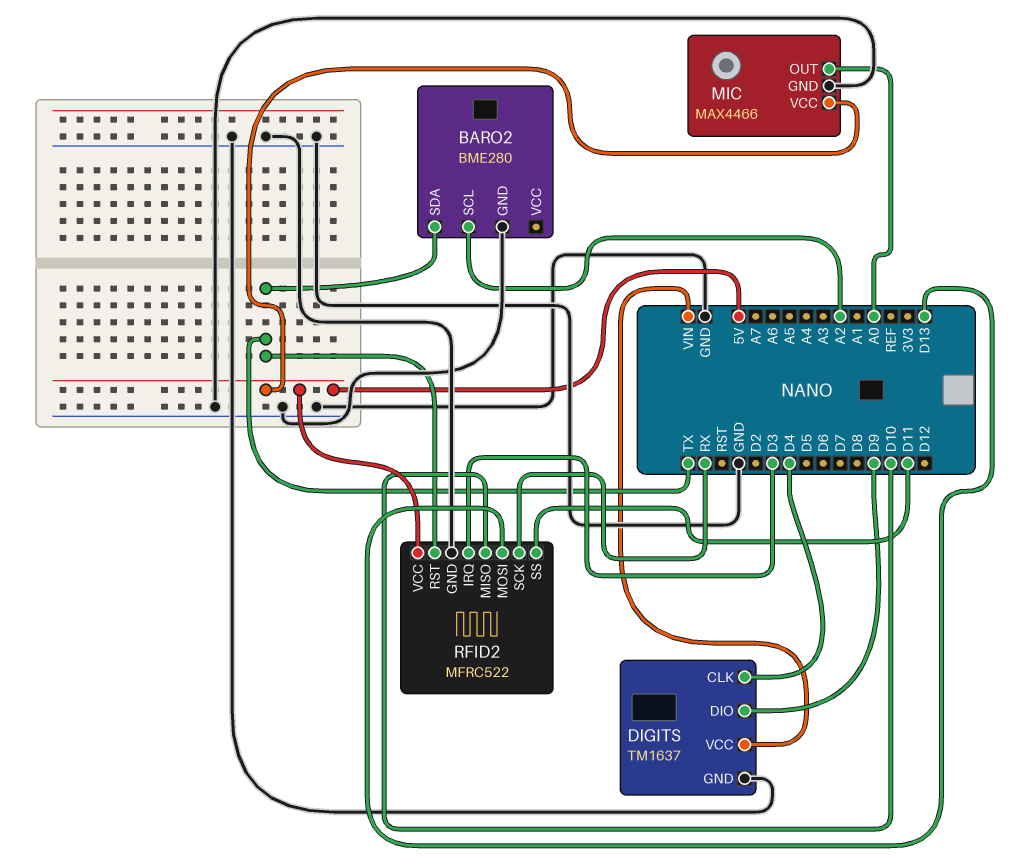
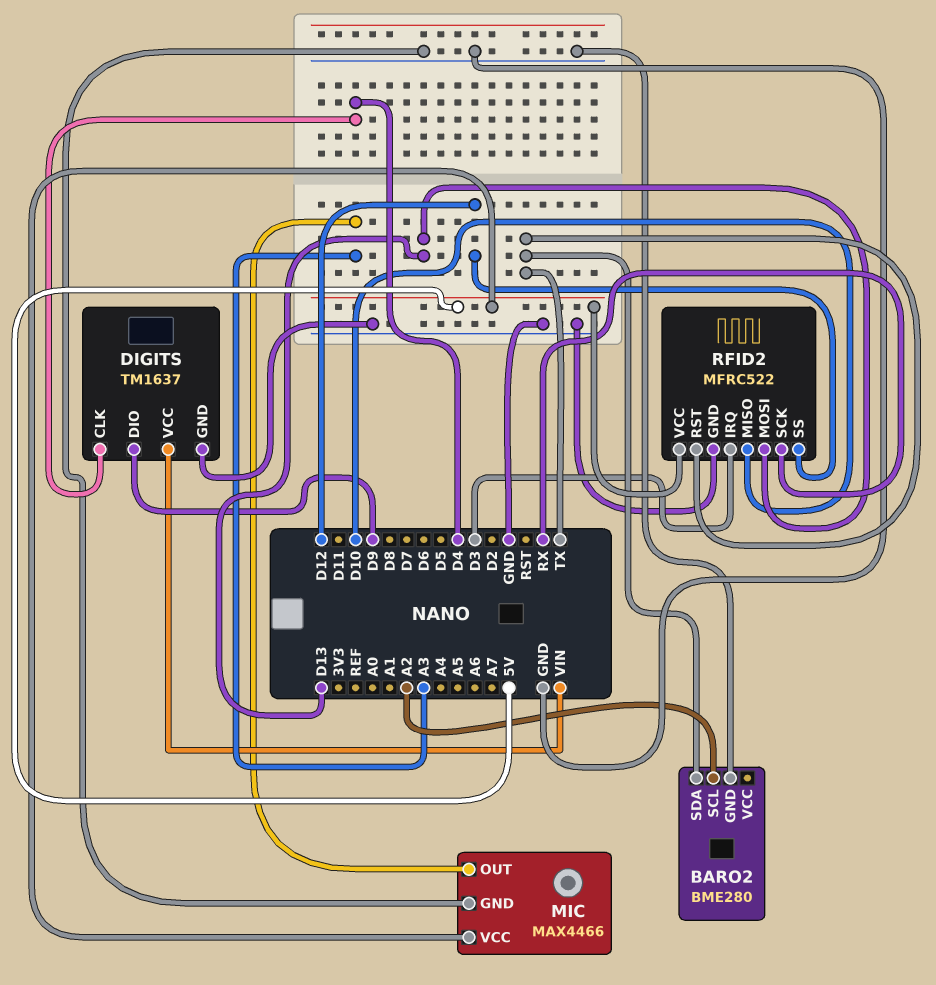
MIC pin OUT: A0 -> A3
RFID2 pin SS: D11 -> D12

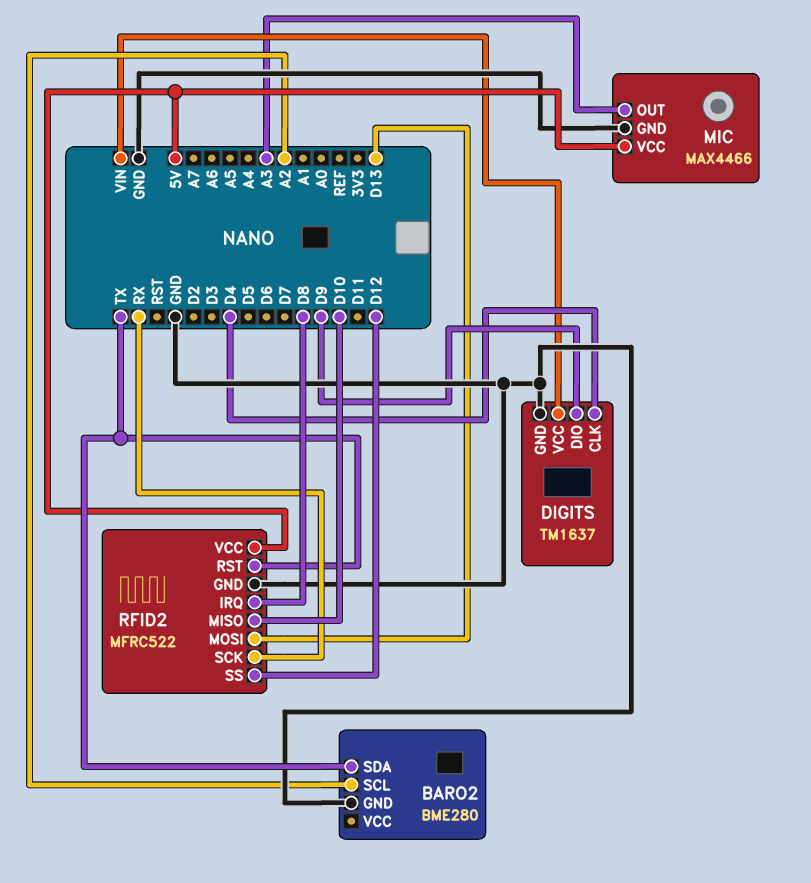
RFID2 pin IRQ: D3 -> D8

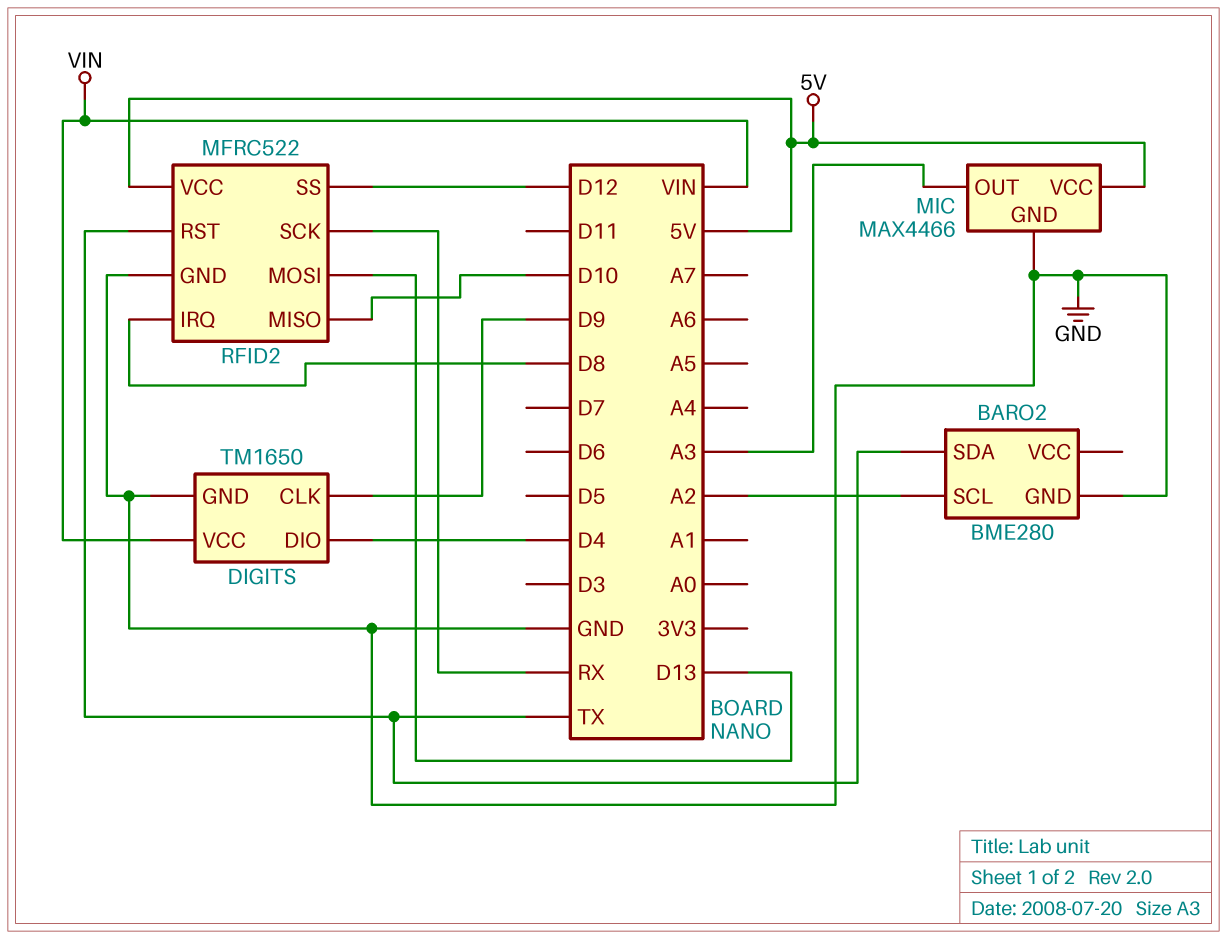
DIGITS: TM1637 -> TM1650
DIGITS pin CLK: D4 -> D9
DIGITS pin DIO: D9 -> D4

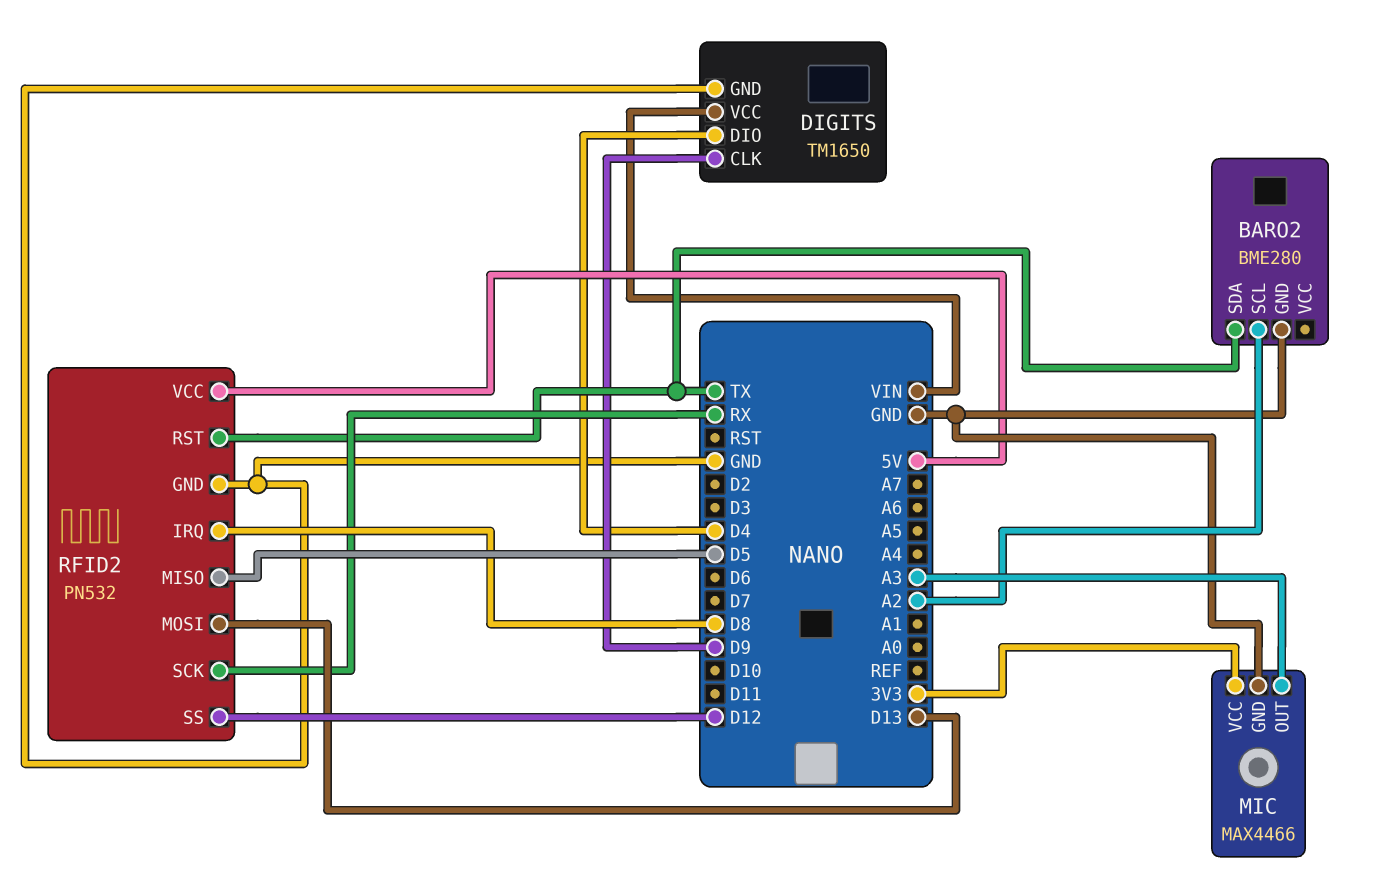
MIC pin VCC: 5V -> 3V3
RFID2: MFRC522 -> PN532
RFID2 pin MISO: D10 -> D5

